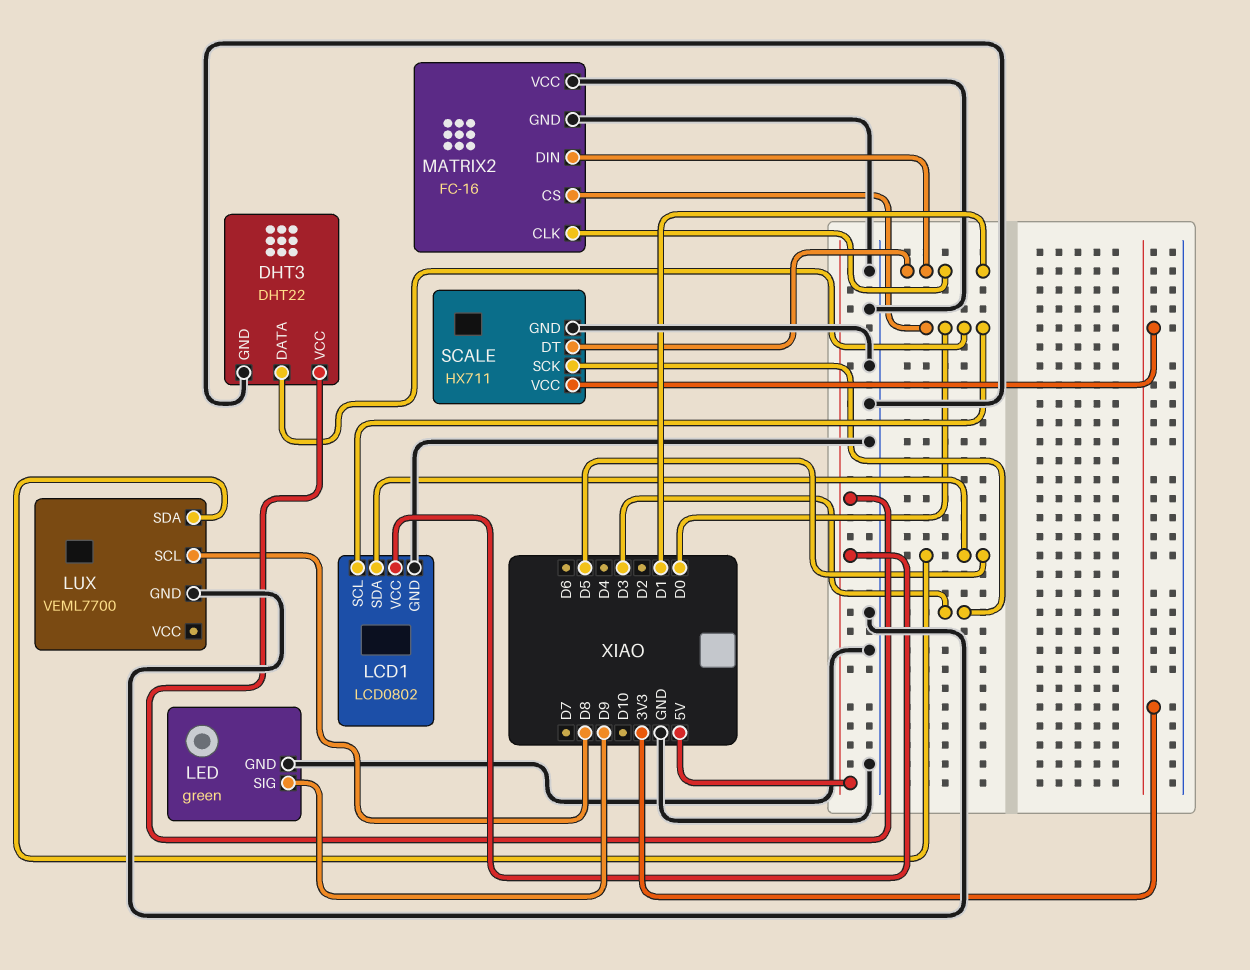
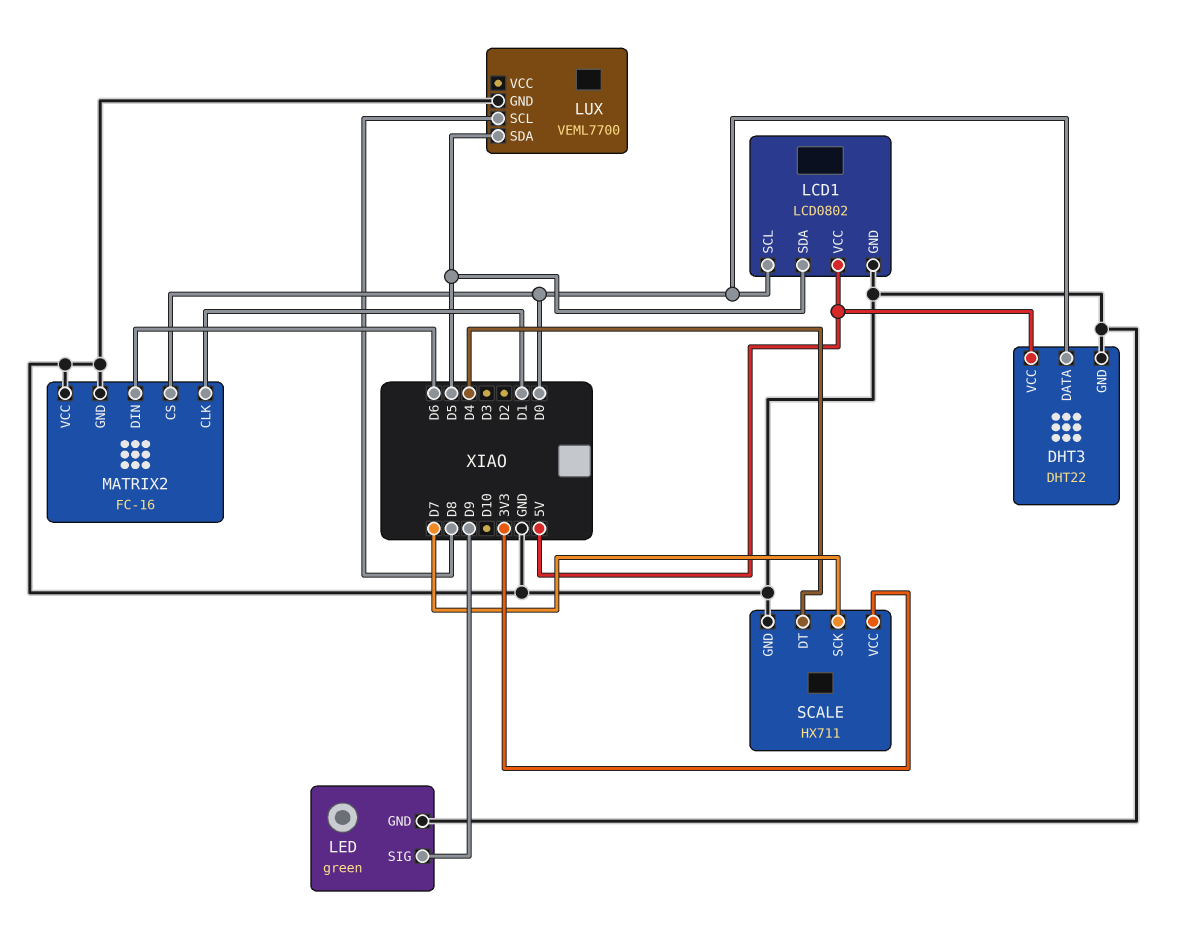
MATRIX2 pin DIN: D1 -> D6
SCALE pin DT: D1 -> D4
SCALE pin SCK: D3 -> D7

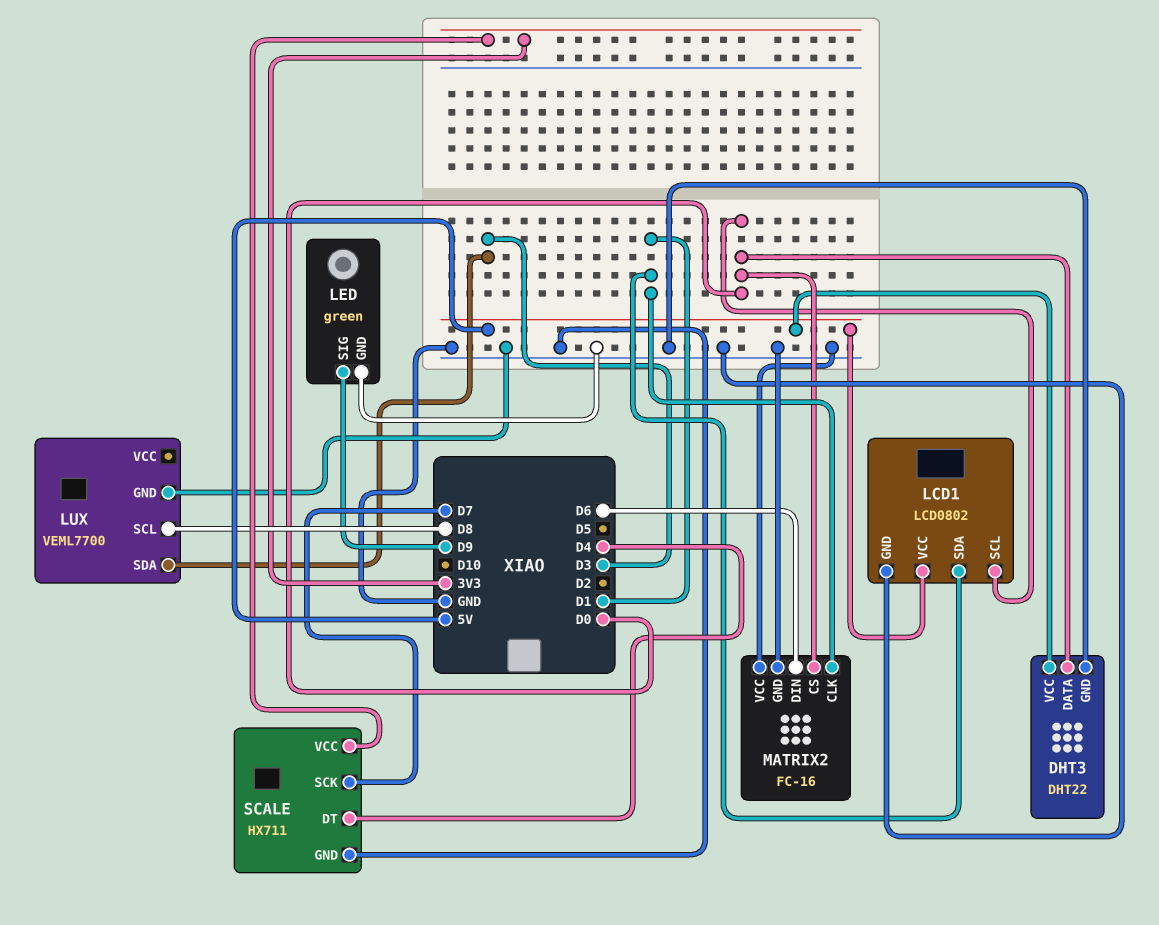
LCD1 pin SDA: D5 -> D1
LUX pin SDA: D5 -> D3

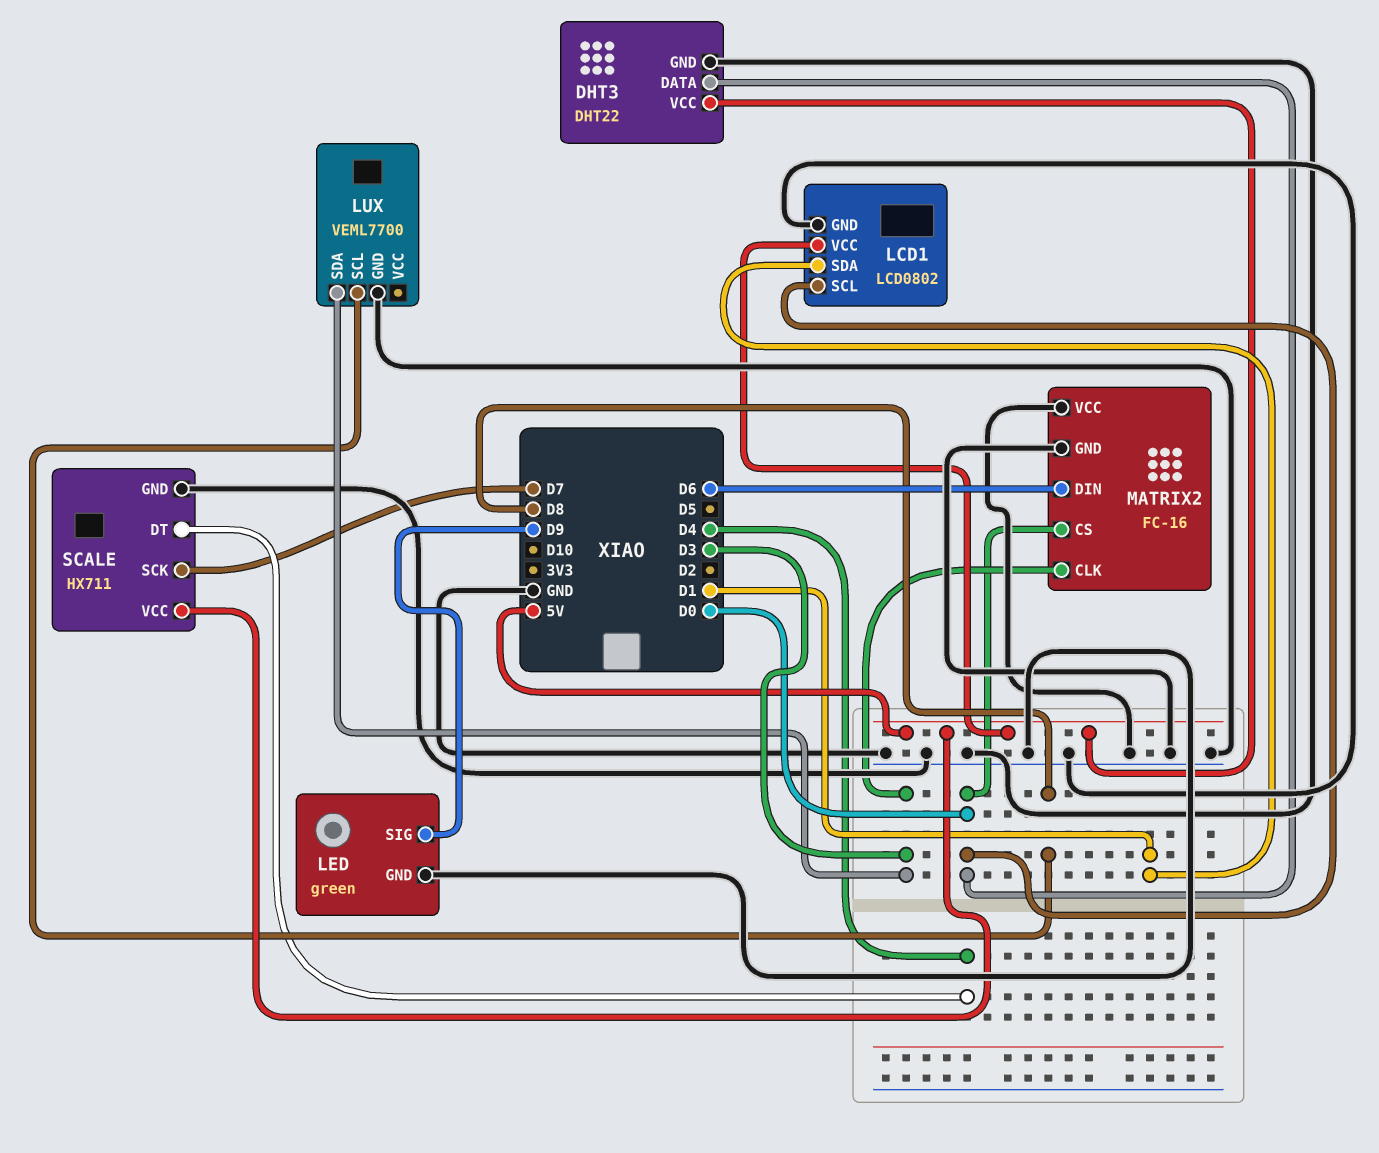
MATRIX2 pin CLK: D1 -> D3
SCALE pin VCC: 3V3 -> 5V

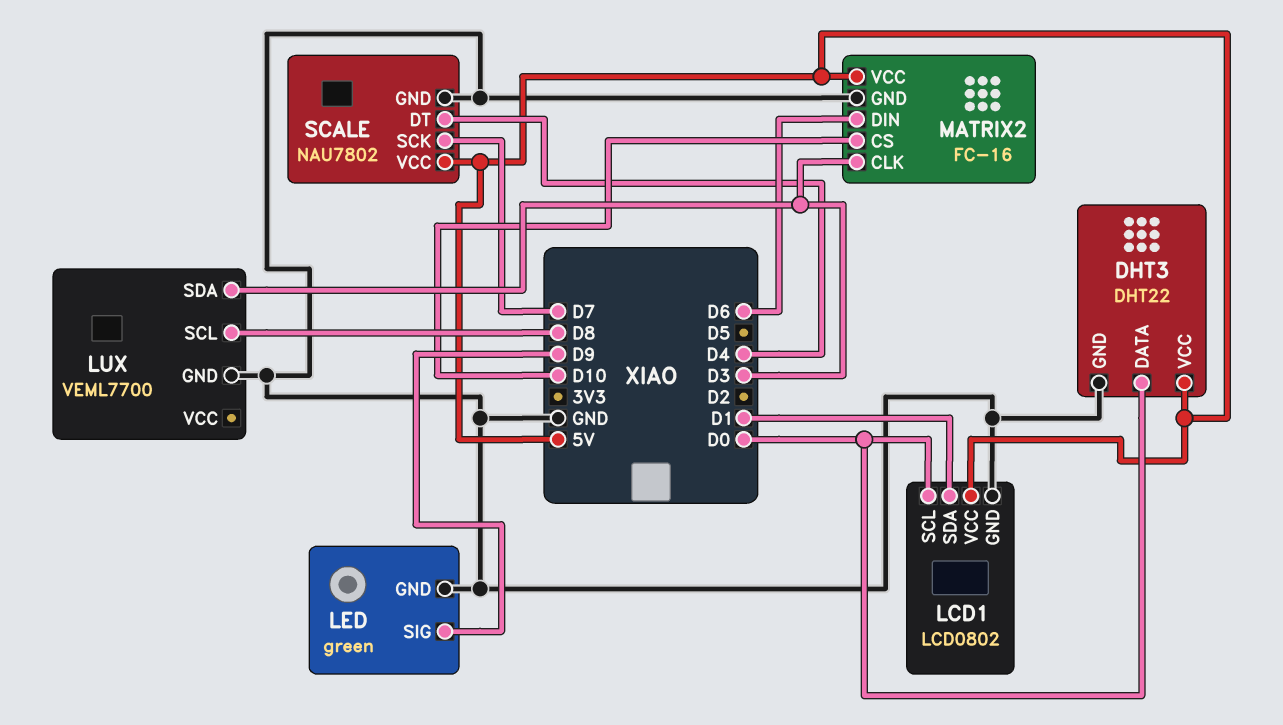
MATRIX2 pin CS: D0 -> D10
MATRIX2 pin VCC: GND -> 5V
SCALE: HX711 -> NAU7802

